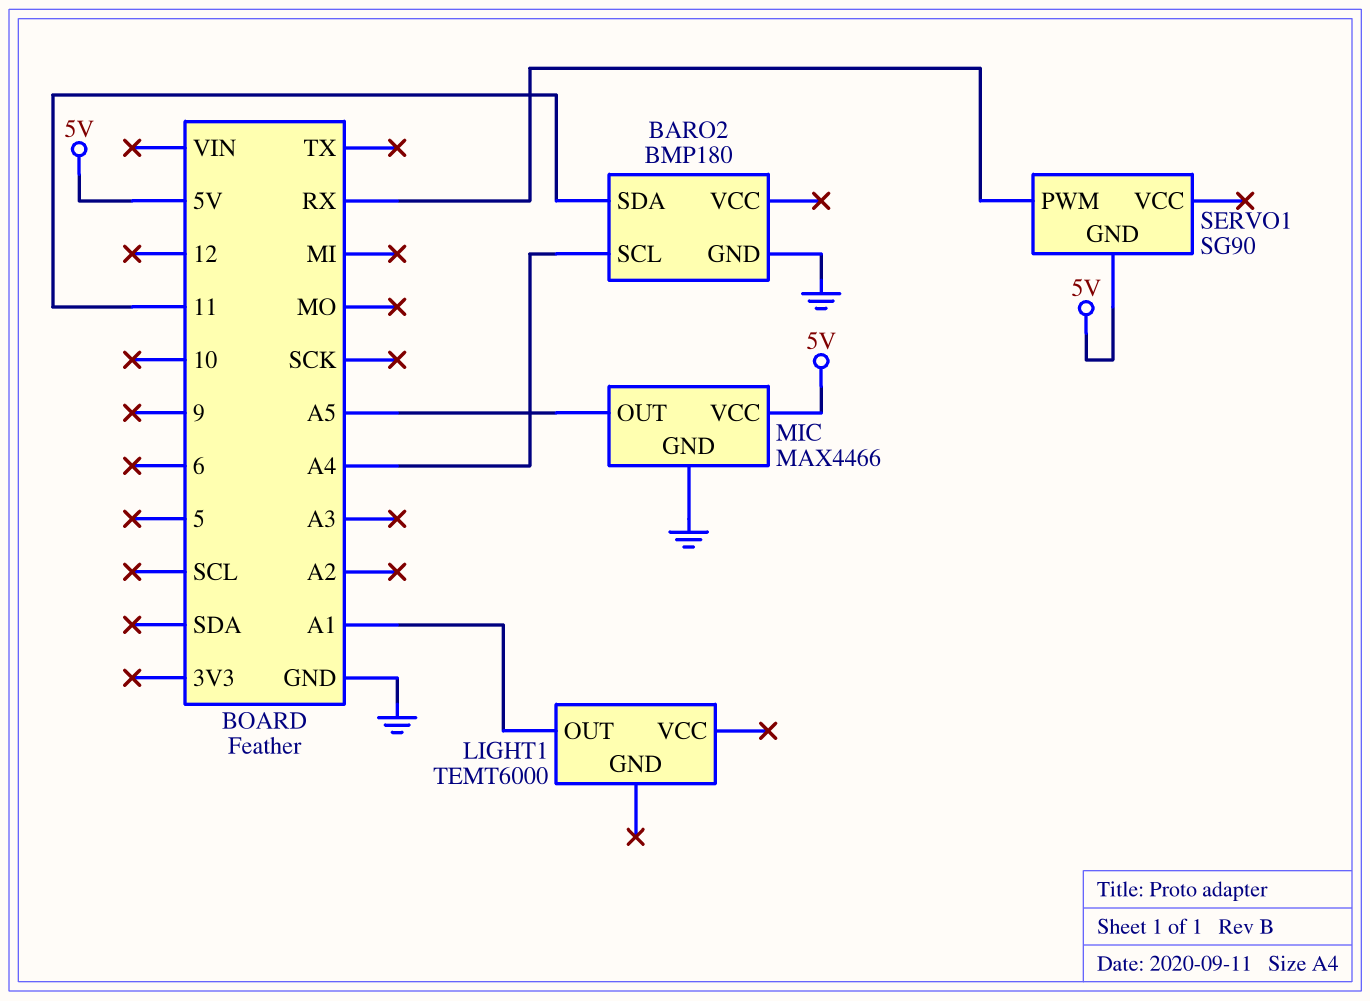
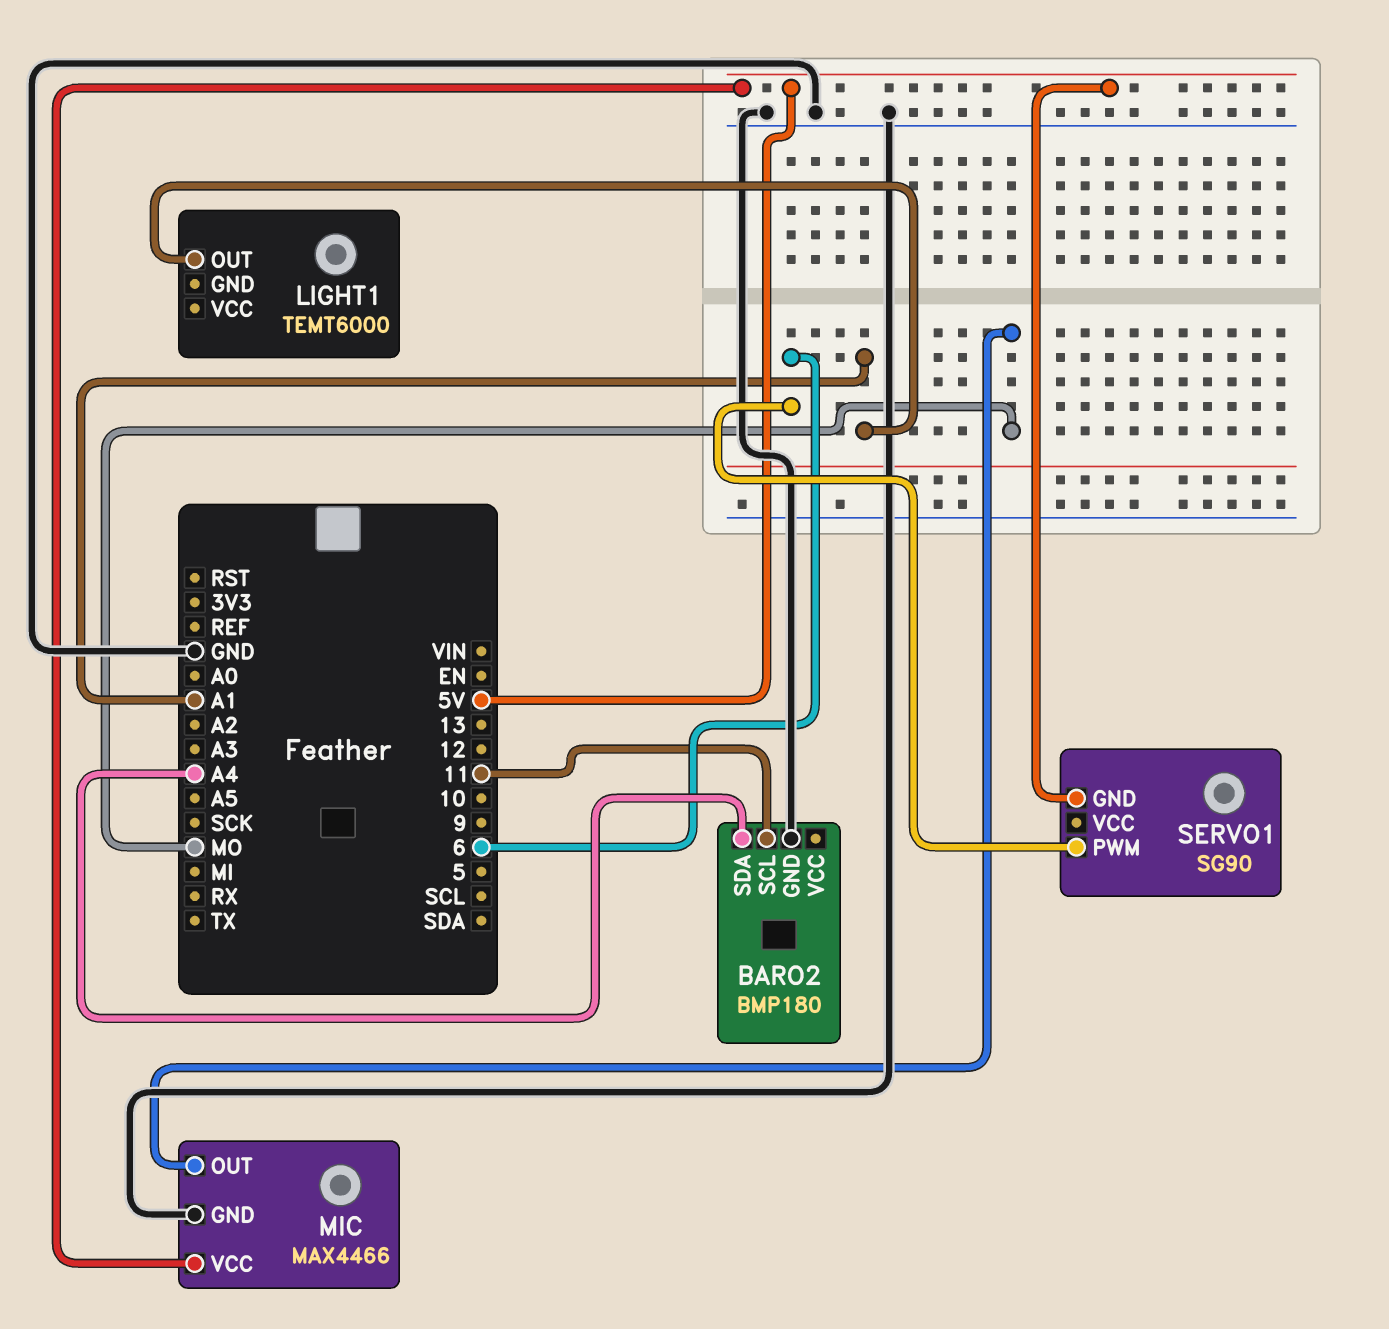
BARO2 pin SCL: A4 -> 11
BARO2 pin SDA: 11 -> A4
MIC pin OUT: A5 -> MO
SERVO1 pin PWM: RX -> 6

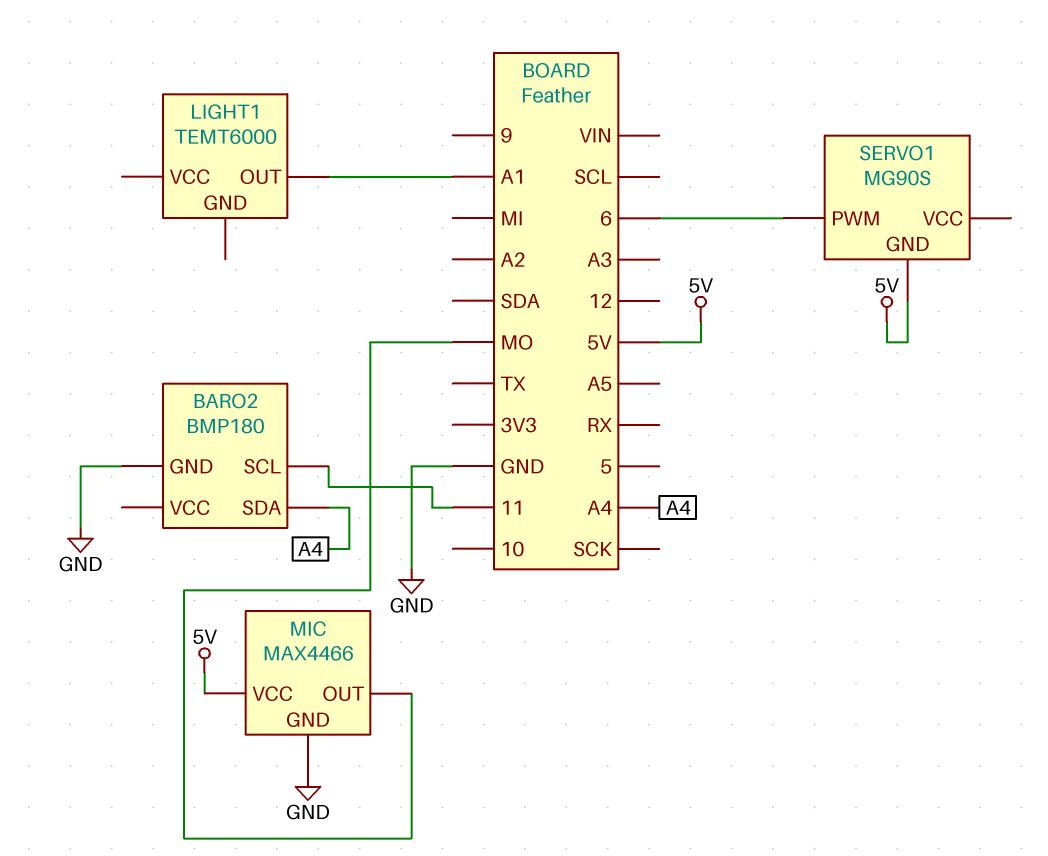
SERVO1: SG90 -> MG90S

